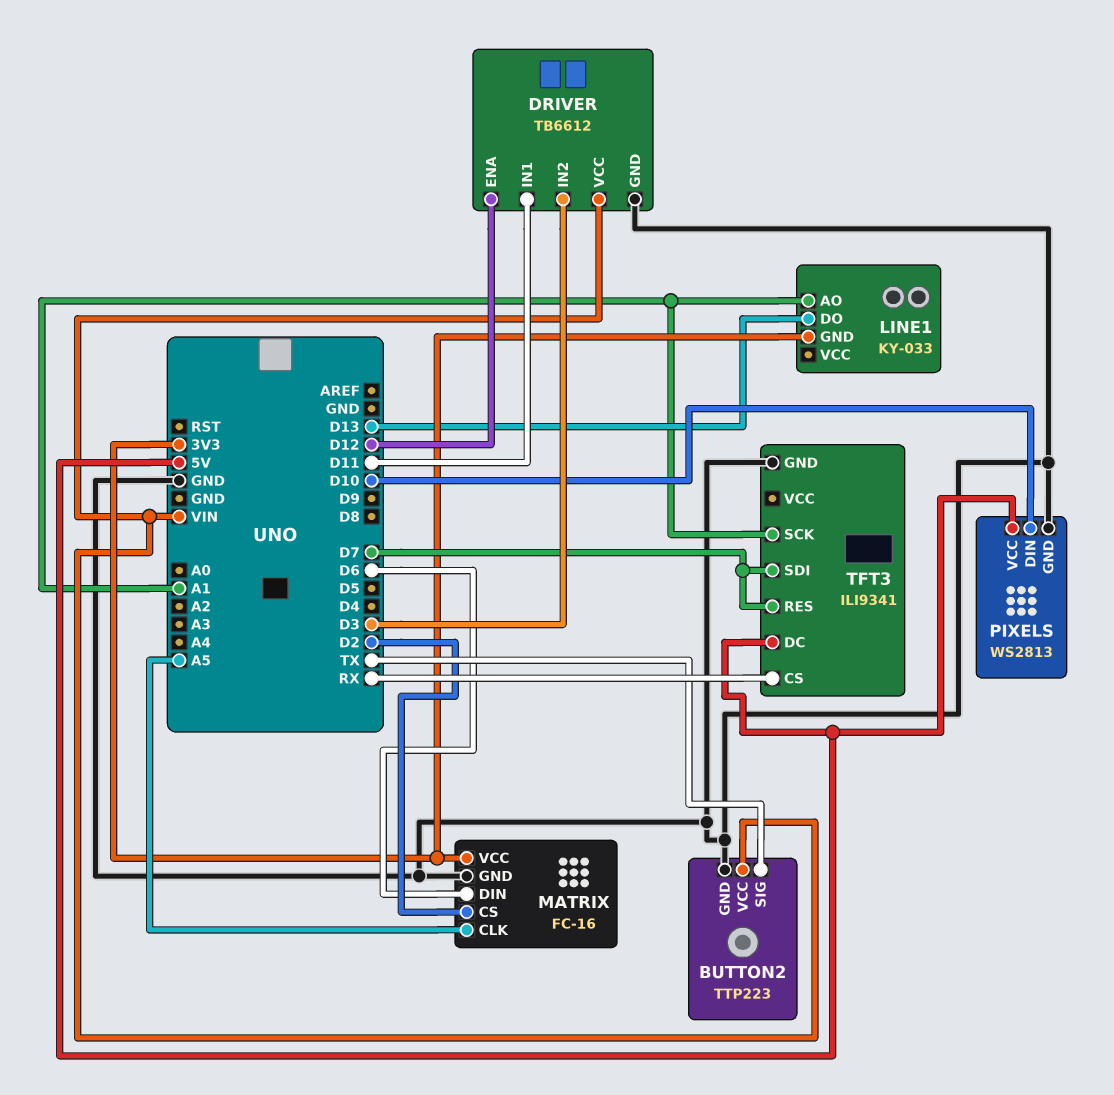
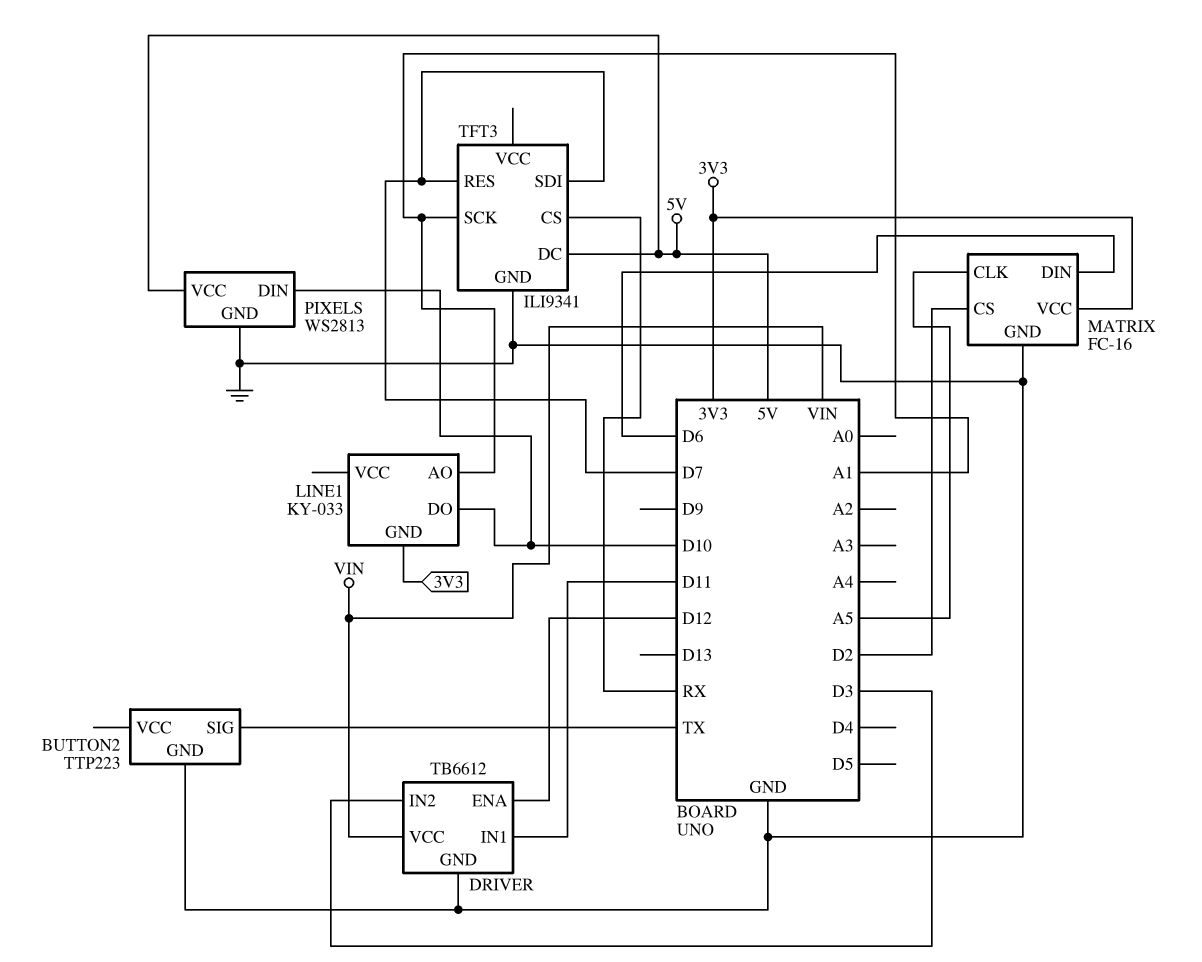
BUTTON2 pin VCC: VIN -> none
LINE1 pin DO: D13 -> D10

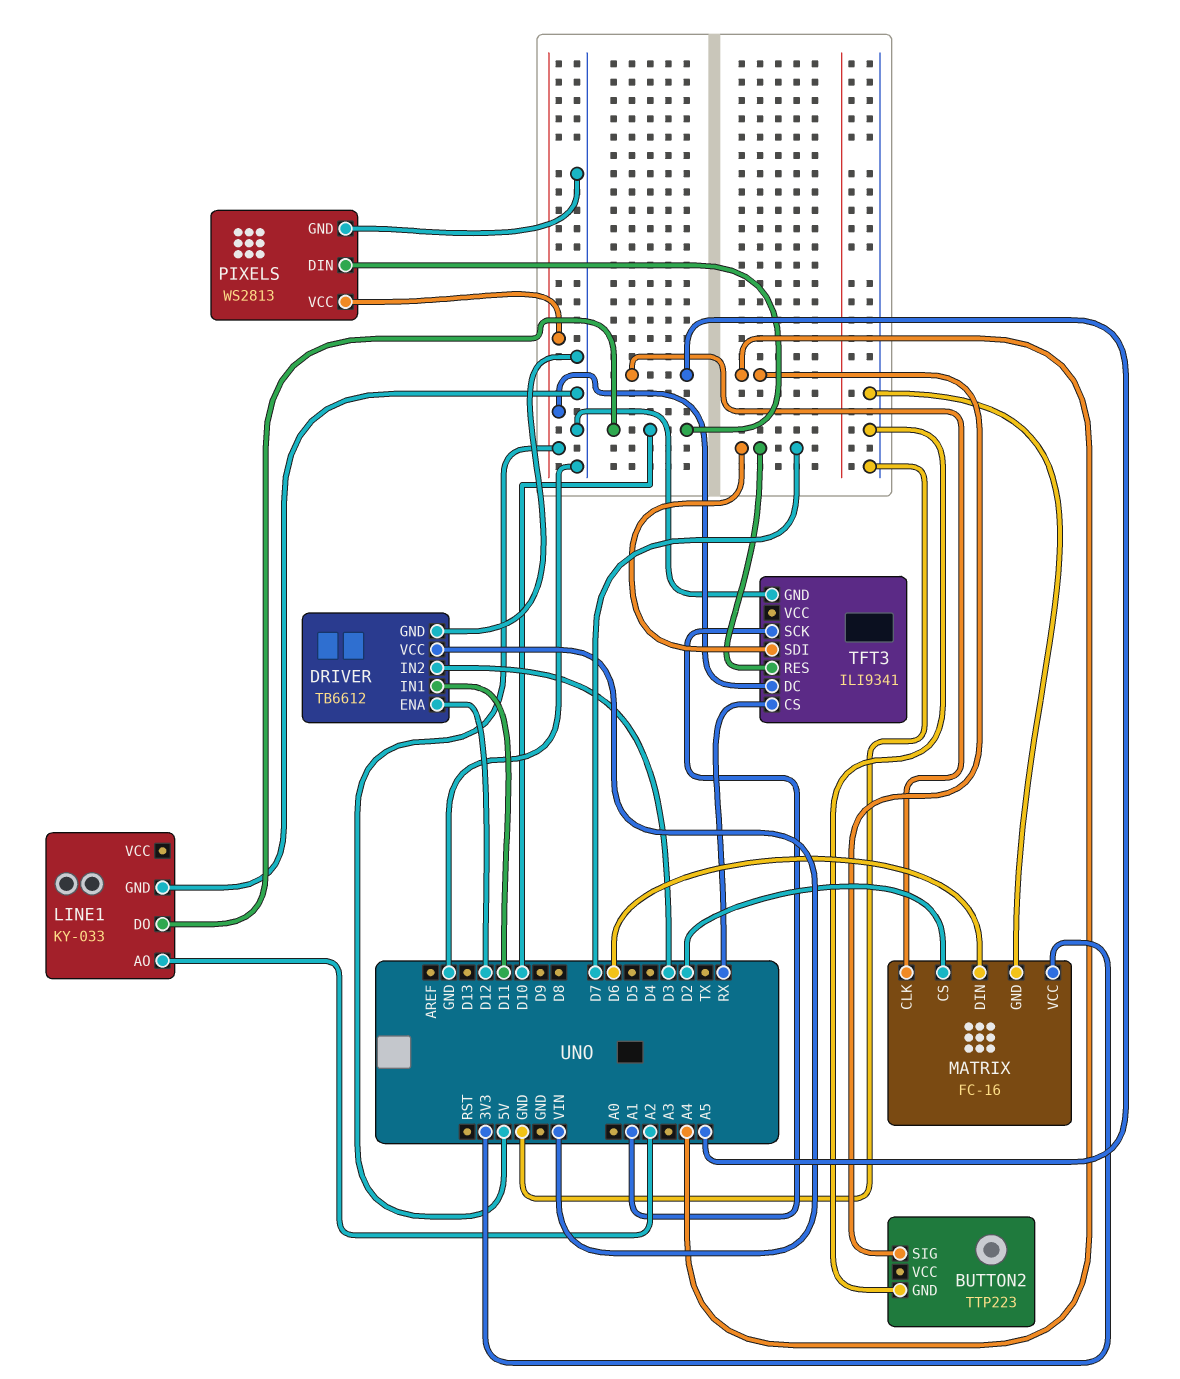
BUTTON2 pin SIG: TX -> A4
LINE1 pin AO: A1 -> A2
LINE1 pin GND: 3V3 -> GND

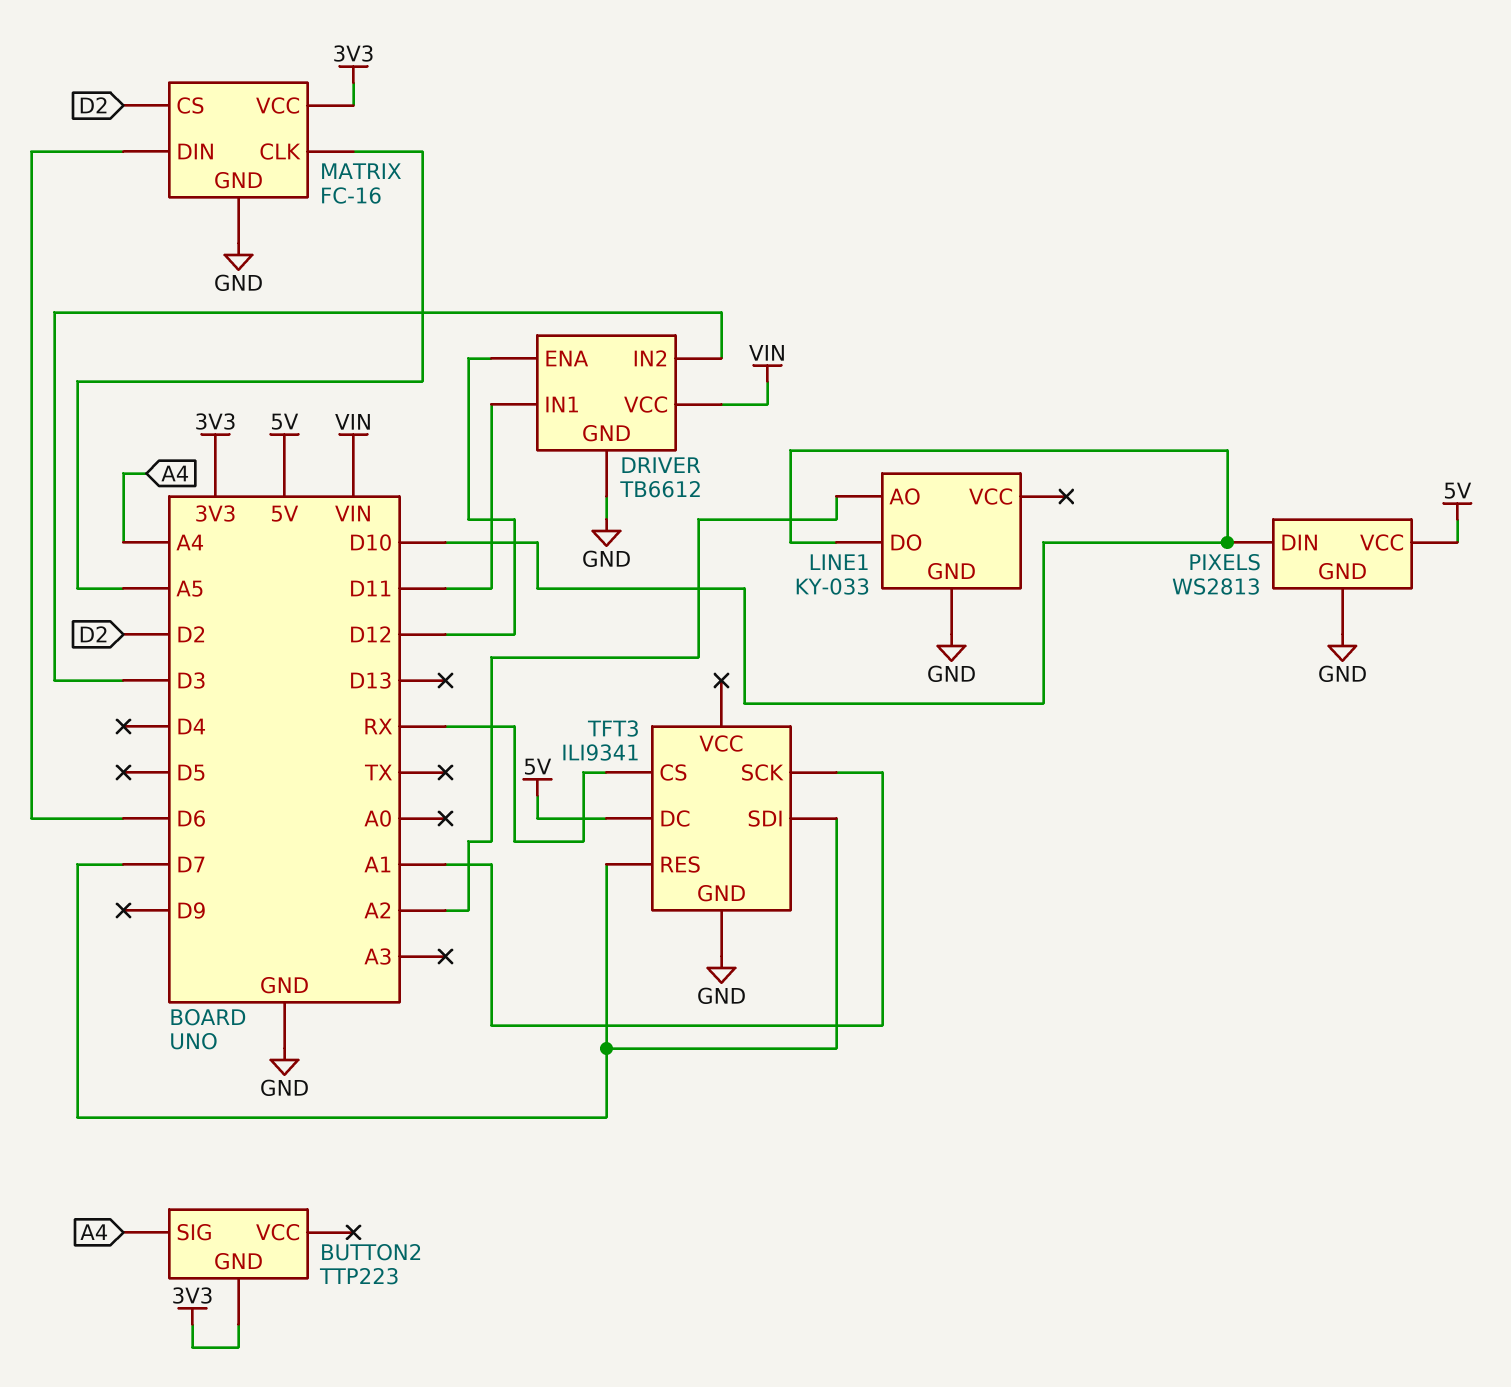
BUTTON2 pin GND: GND -> 3V3

